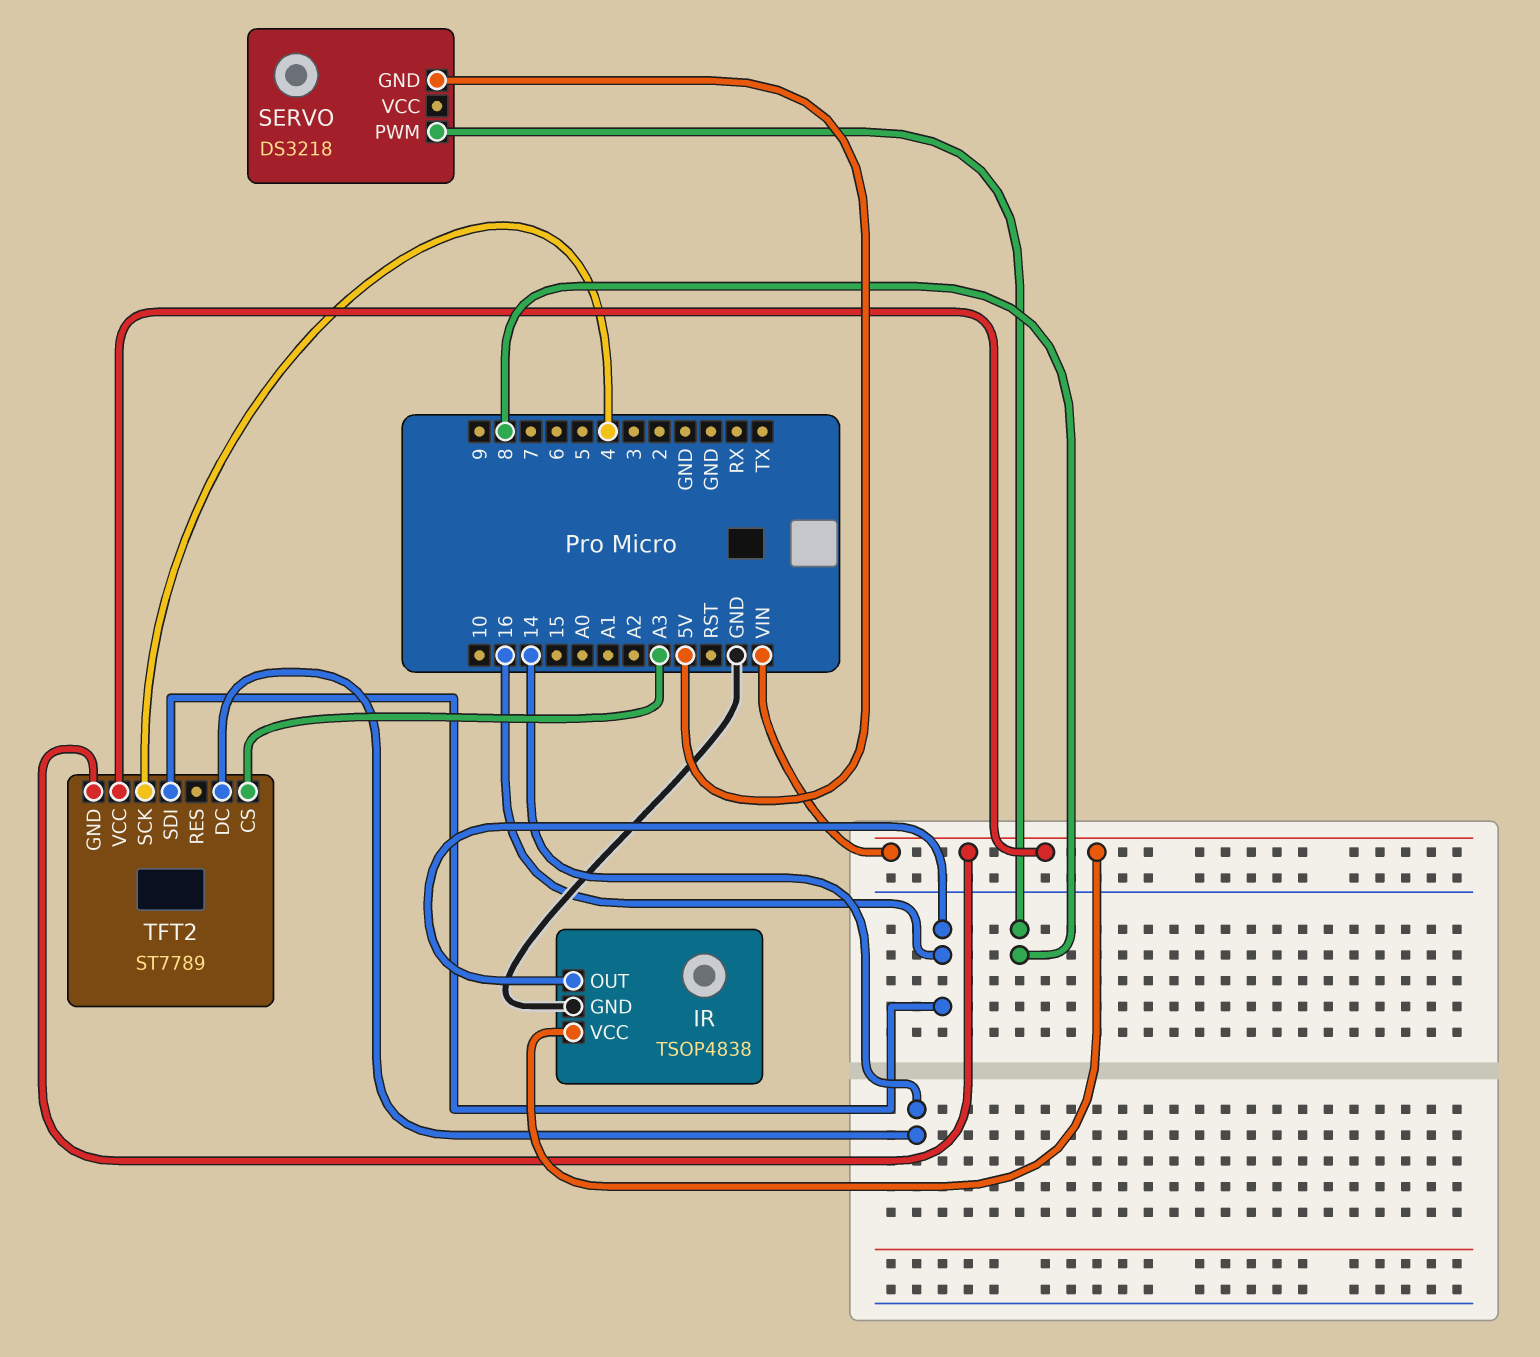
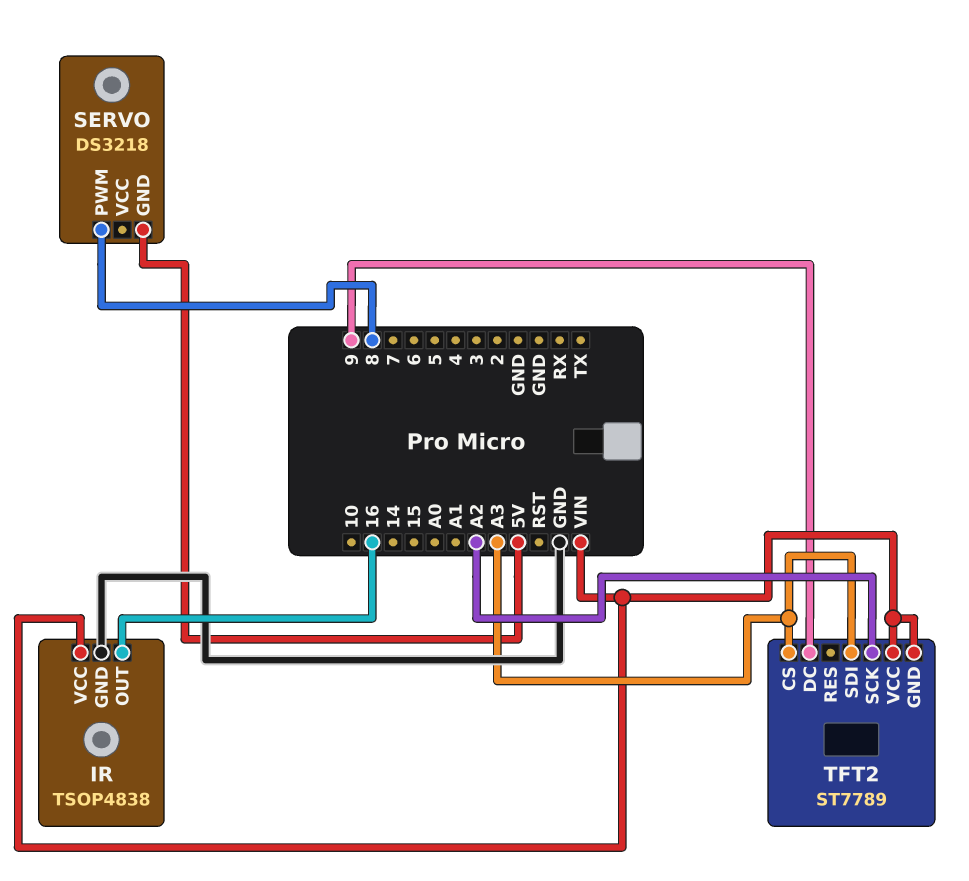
TFT2 pin DC: 14 -> 9
TFT2 pin SCK: 4 -> A2
TFT2 pin SDI: 16 -> A3

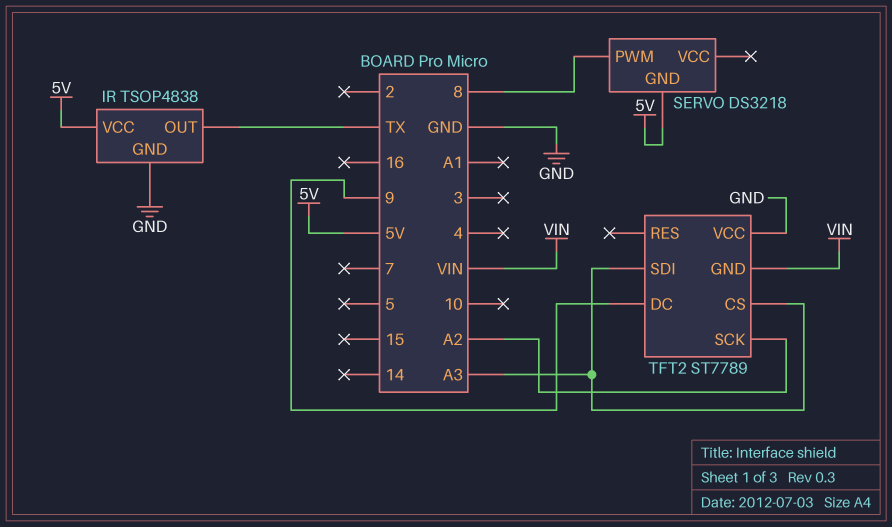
IR pin OUT: 16 -> TX
IR pin VCC: VIN -> 5V
TFT2 pin VCC: VIN -> GND

